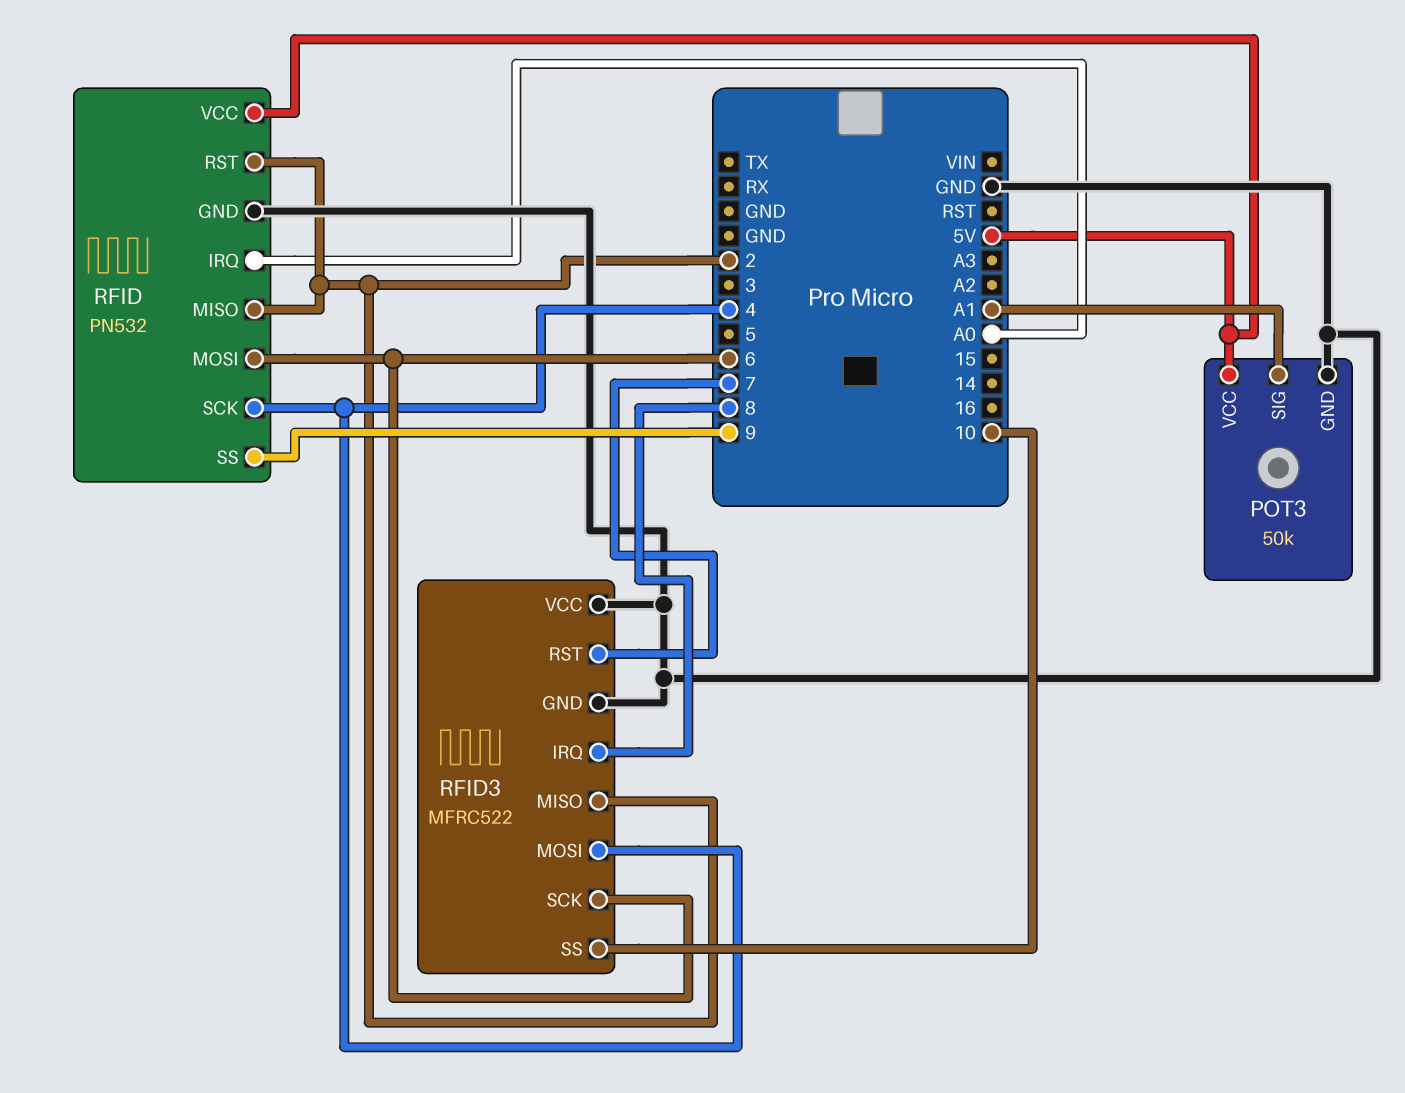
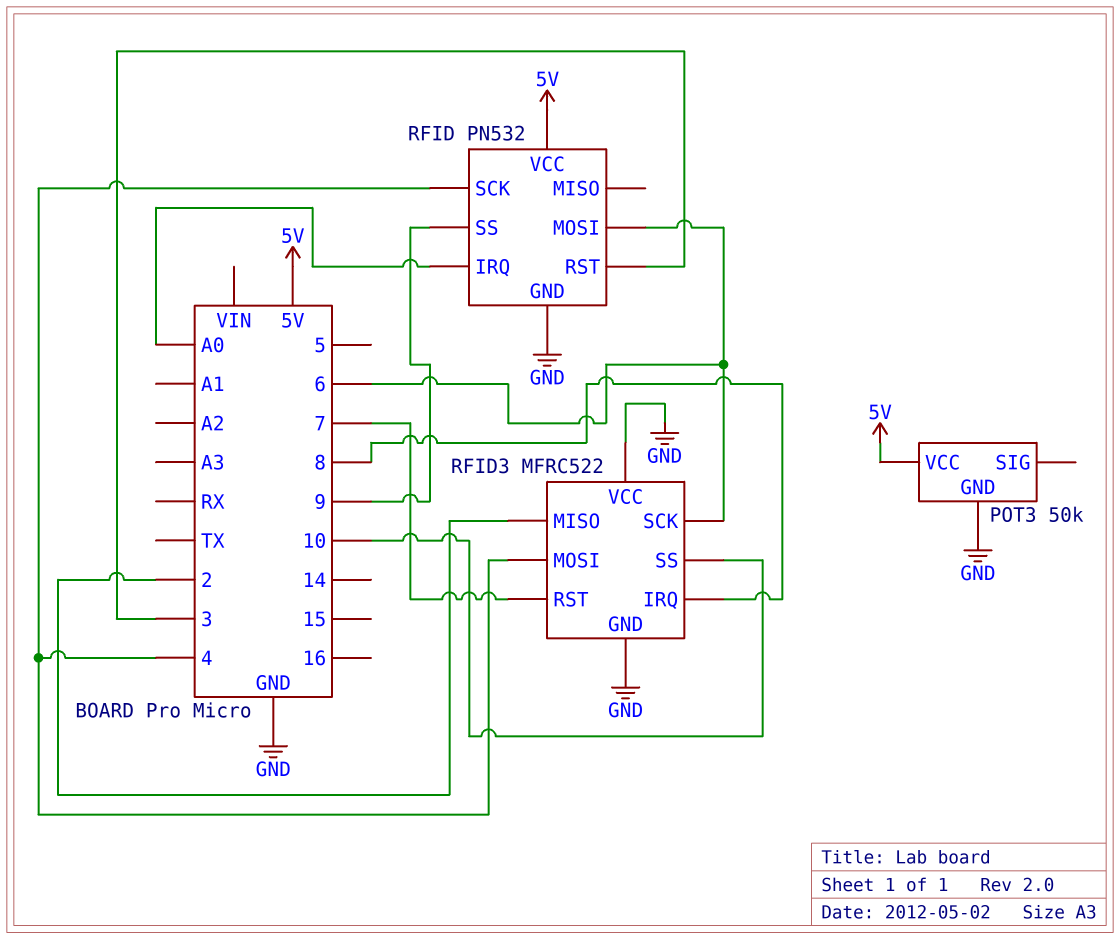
POT3 pin SIG: A1 -> none
RFID pin MISO: 2 -> none
RFID pin RST: 2 -> 3

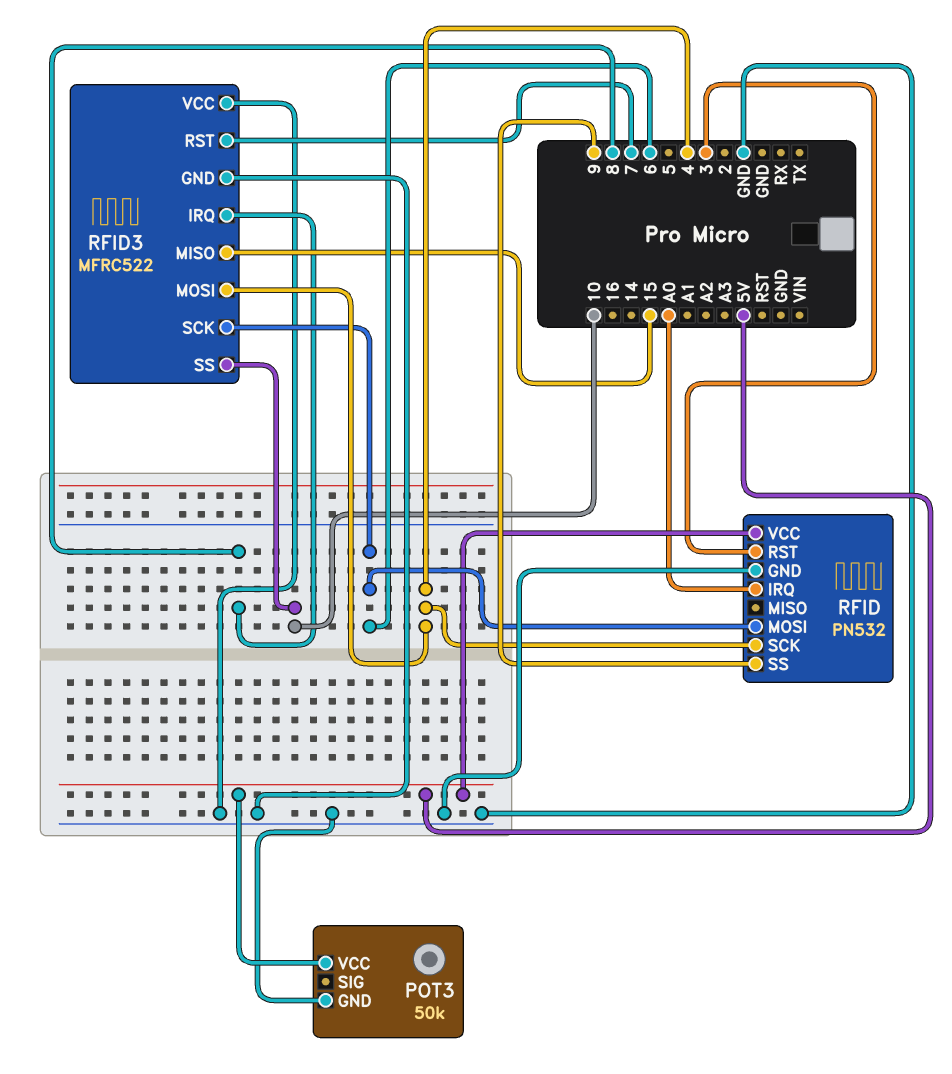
RFID3 pin MISO: 2 -> 15

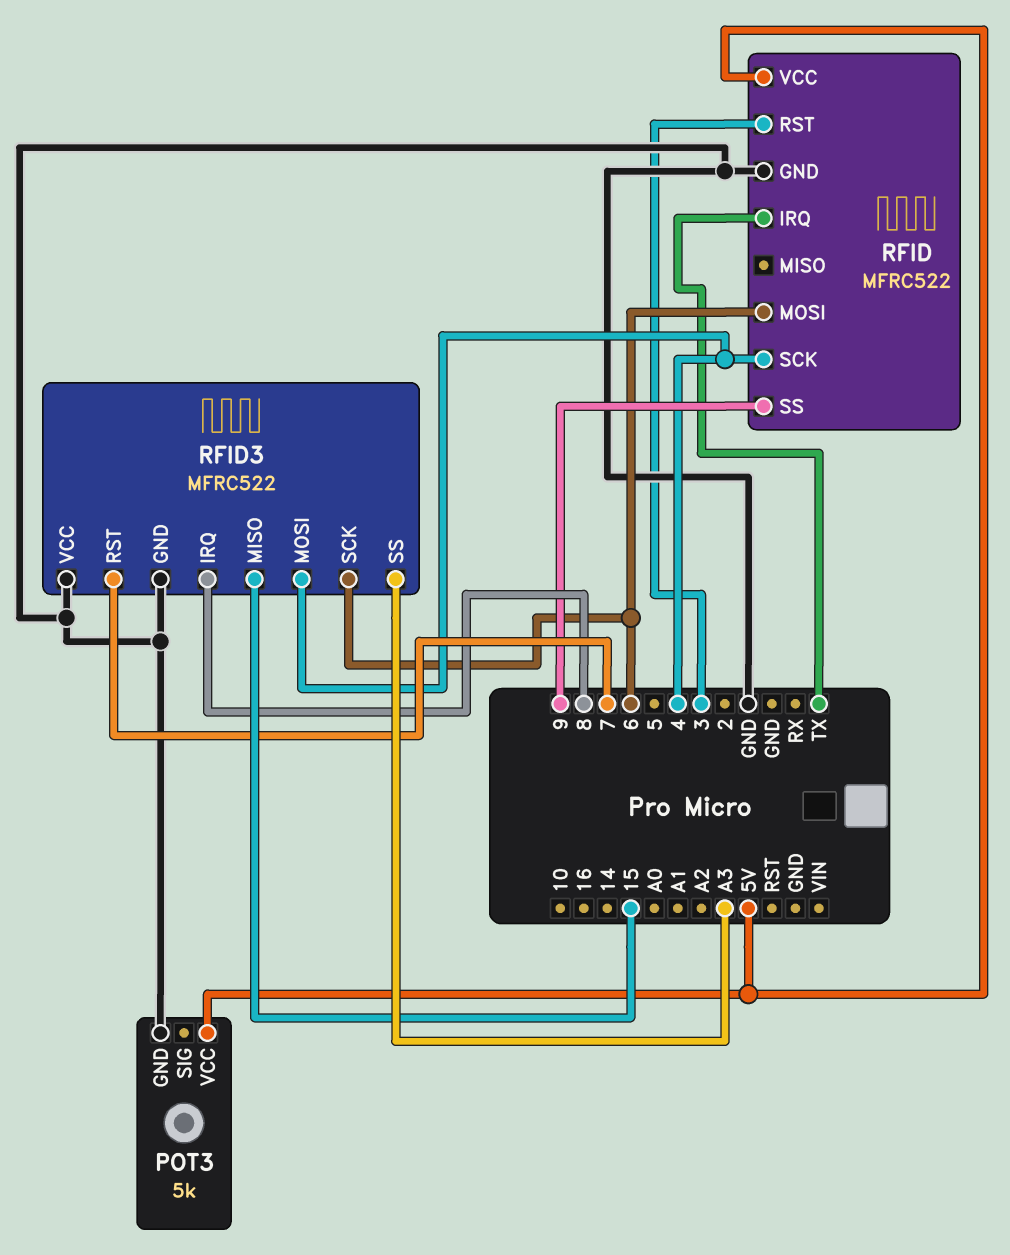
POT3: 50k -> 5k
RFID: PN532 -> MFRC522
RFID pin IRQ: A0 -> TX
RFID3 pin SS: 10 -> A3

